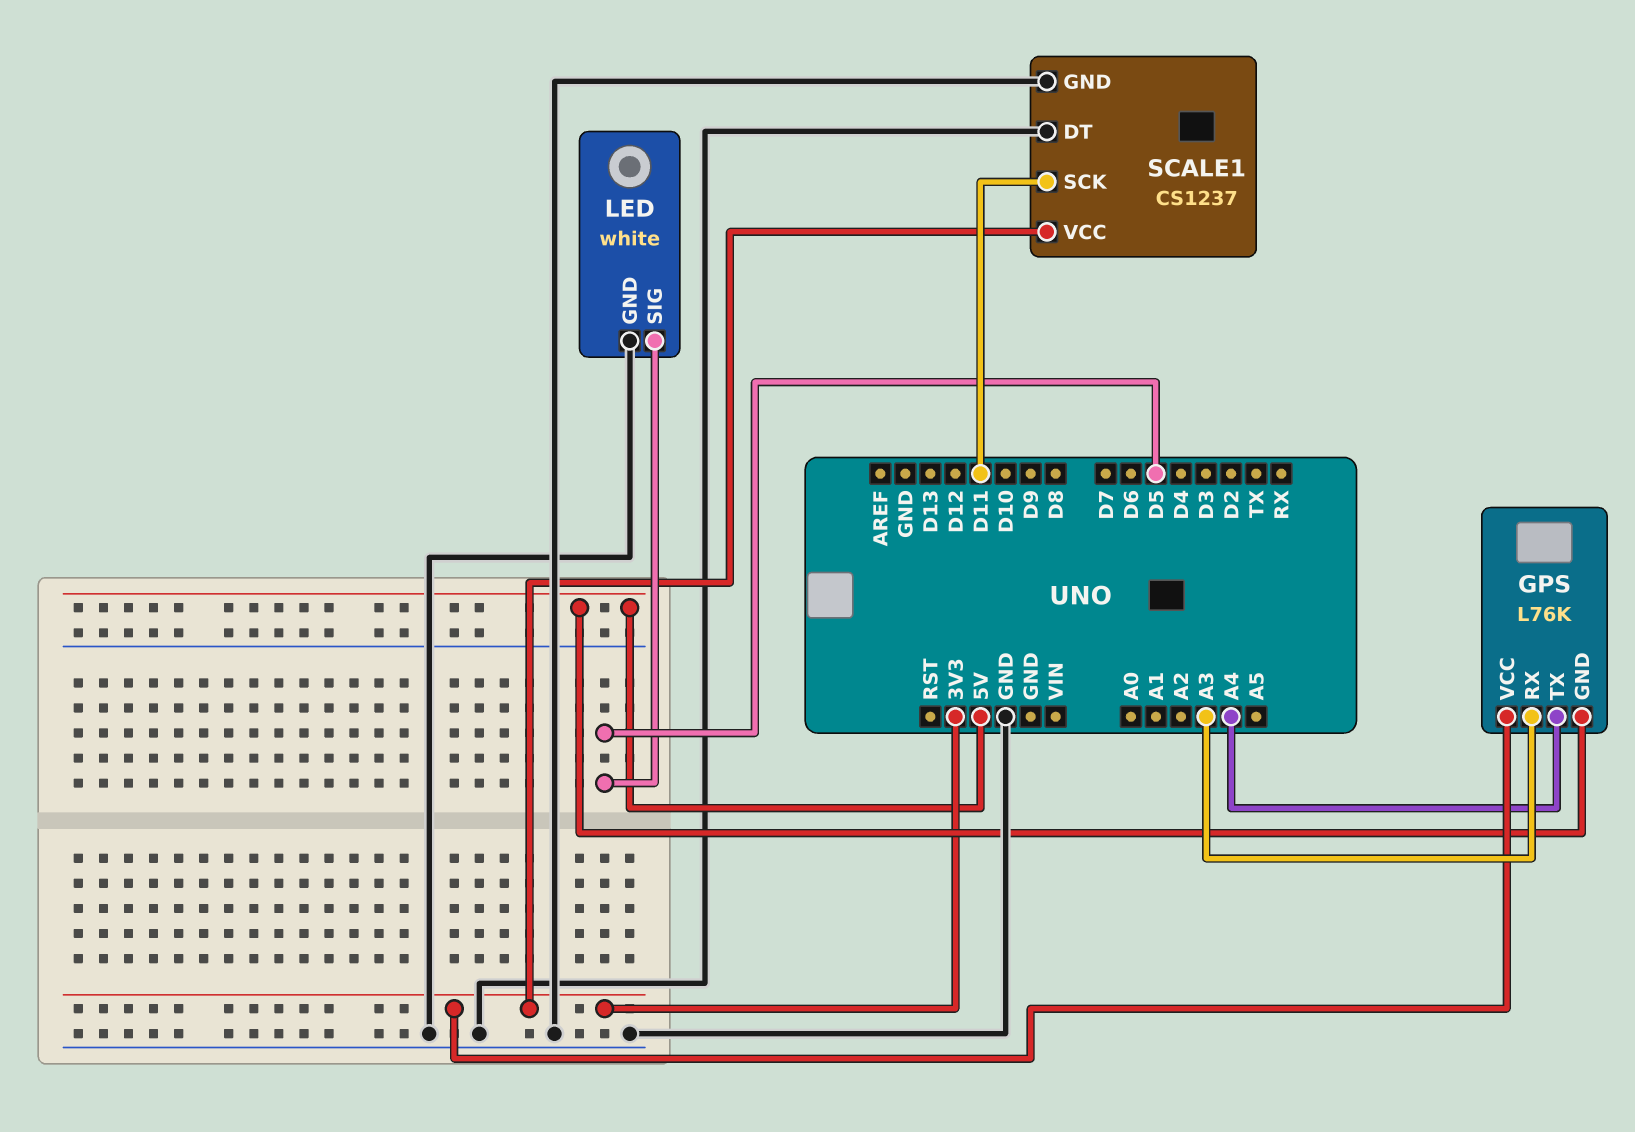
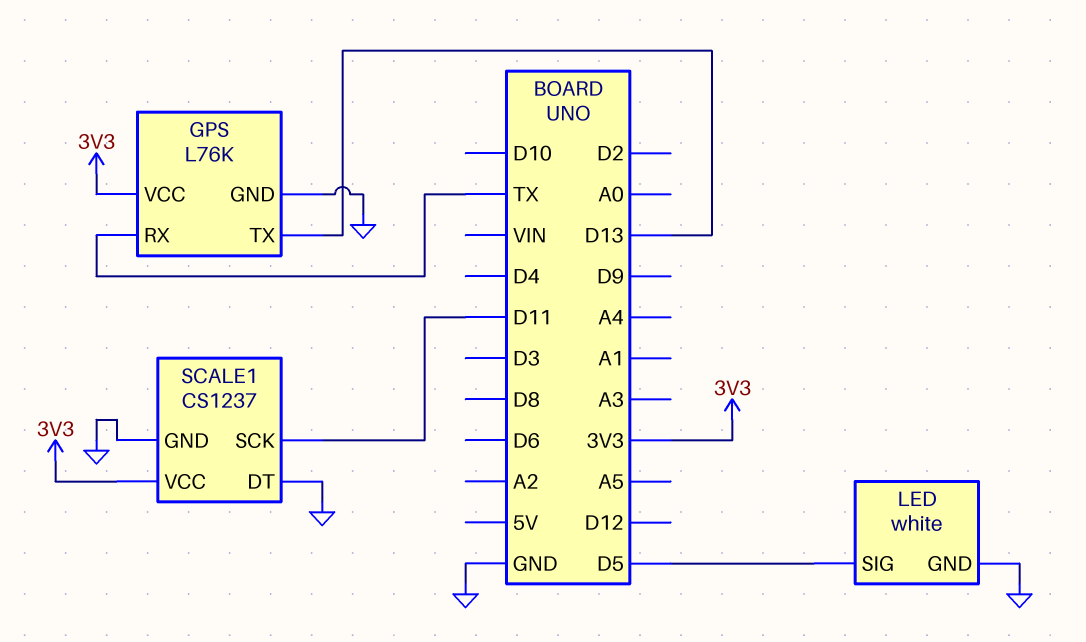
GPS pin GND: 5V -> GND
GPS pin RX: A3 -> TX
GPS pin TX: A4 -> D13

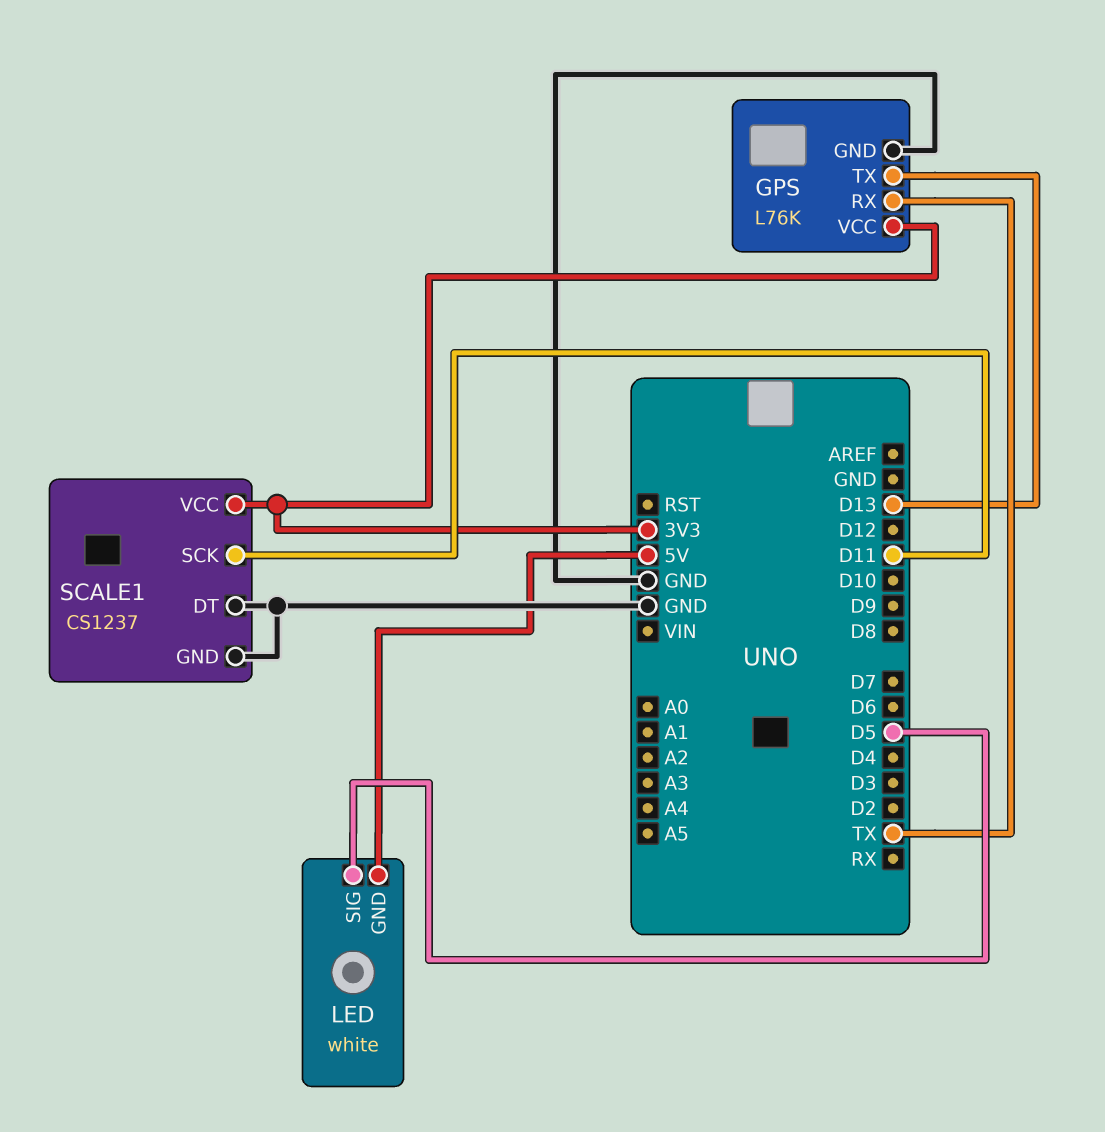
LED pin GND: GND -> 5V

